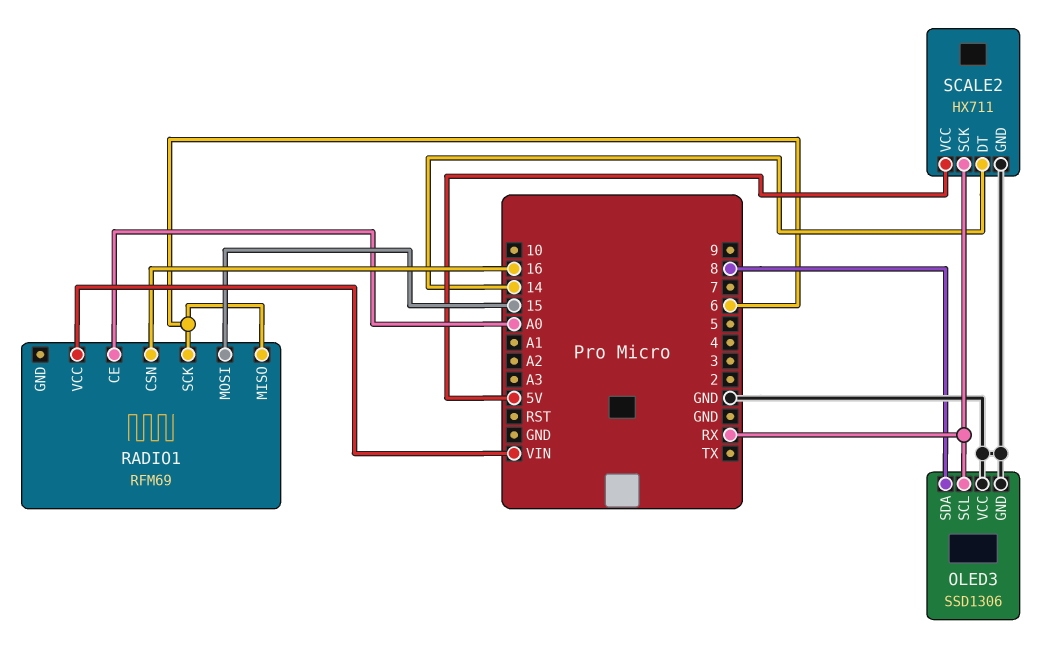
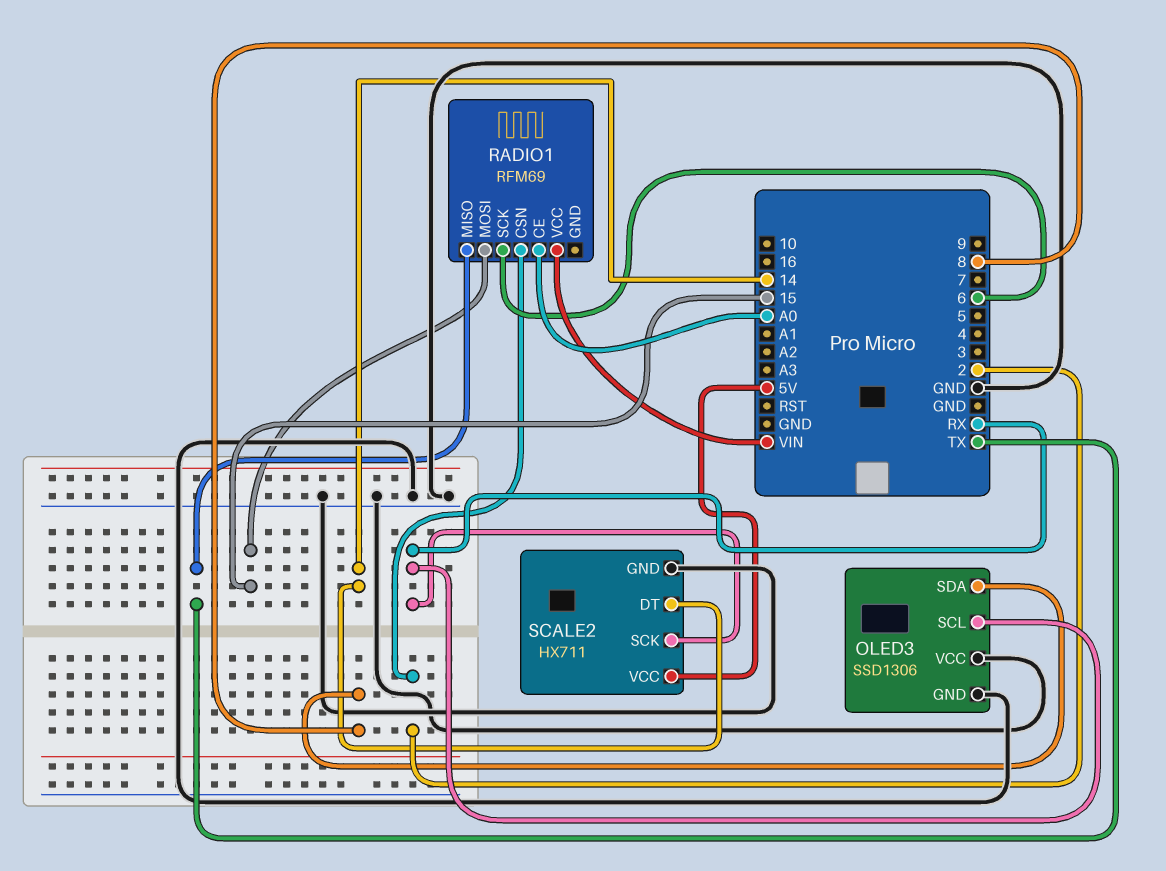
RADIO1 pin CSN: 16 -> 2
RADIO1 pin MISO: 6 -> TX

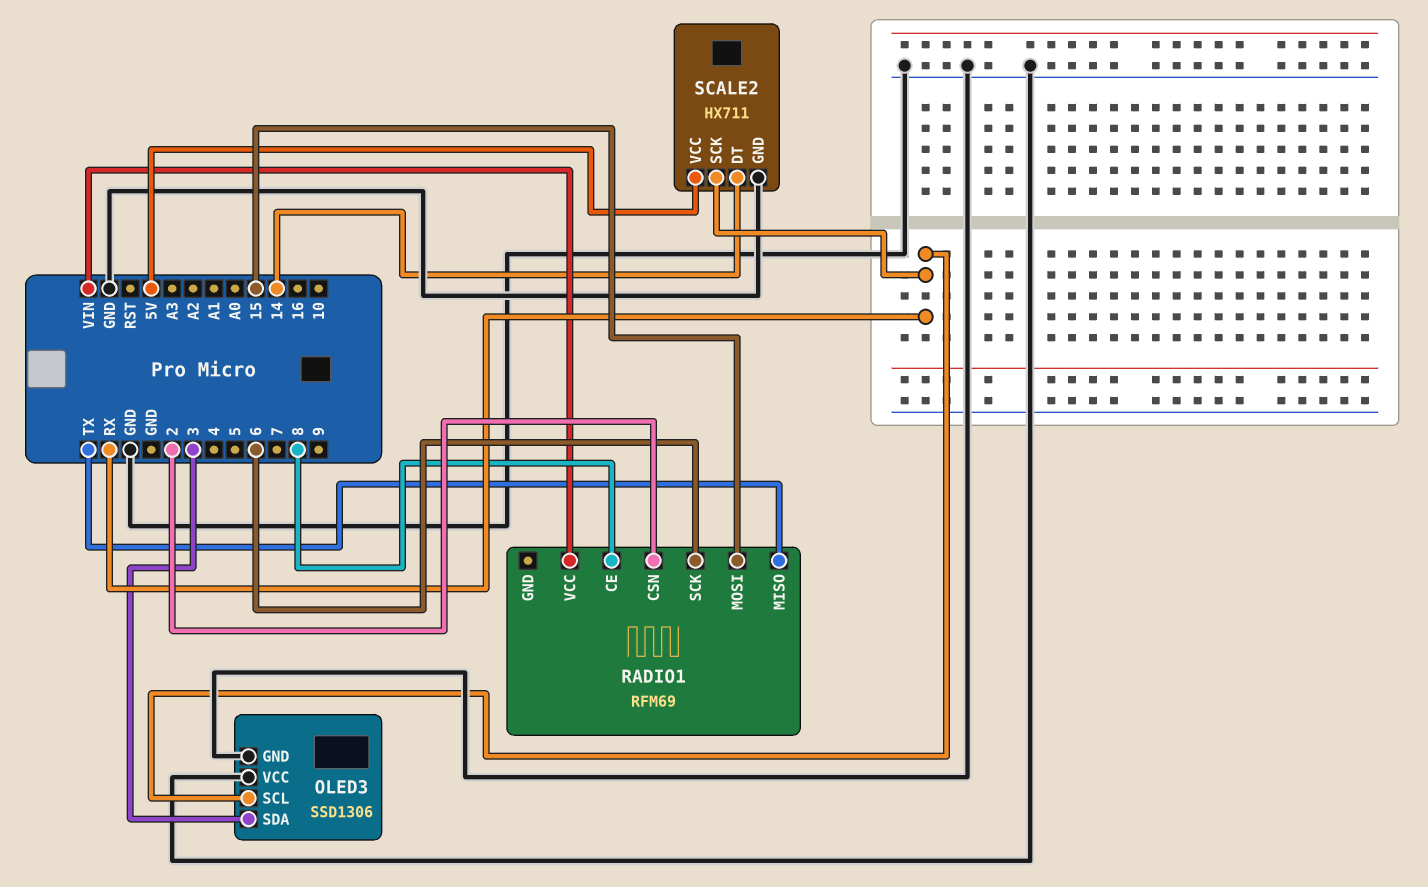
OLED3 pin SDA: 8 -> 3
RADIO1 pin CE: A0 -> 8

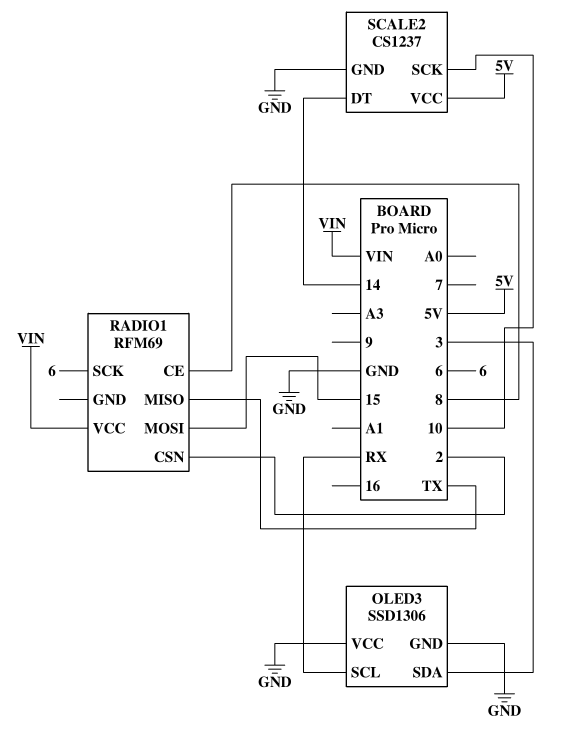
SCALE2: HX711 -> CS1237
SCALE2 pin SCK: RX -> 10

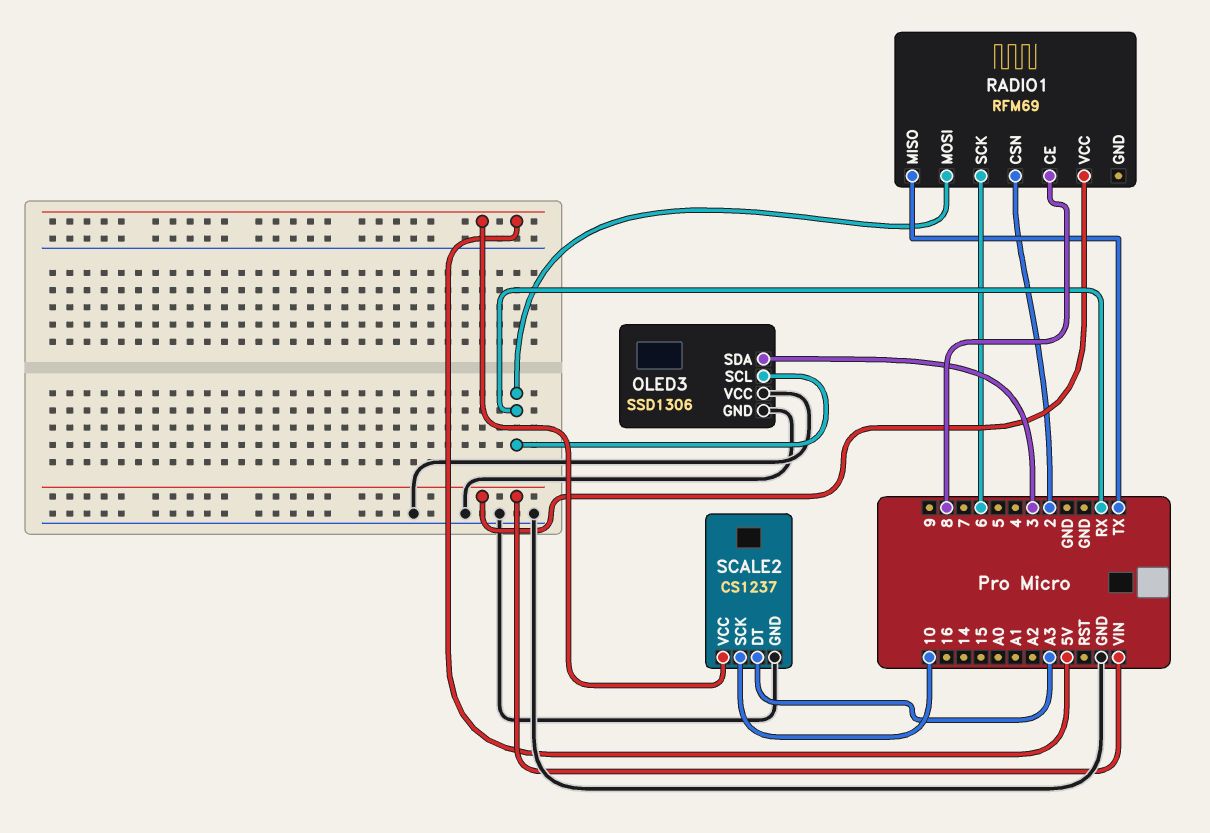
RADIO1 pin MOSI: 15 -> RX
SCALE2 pin DT: 14 -> A3

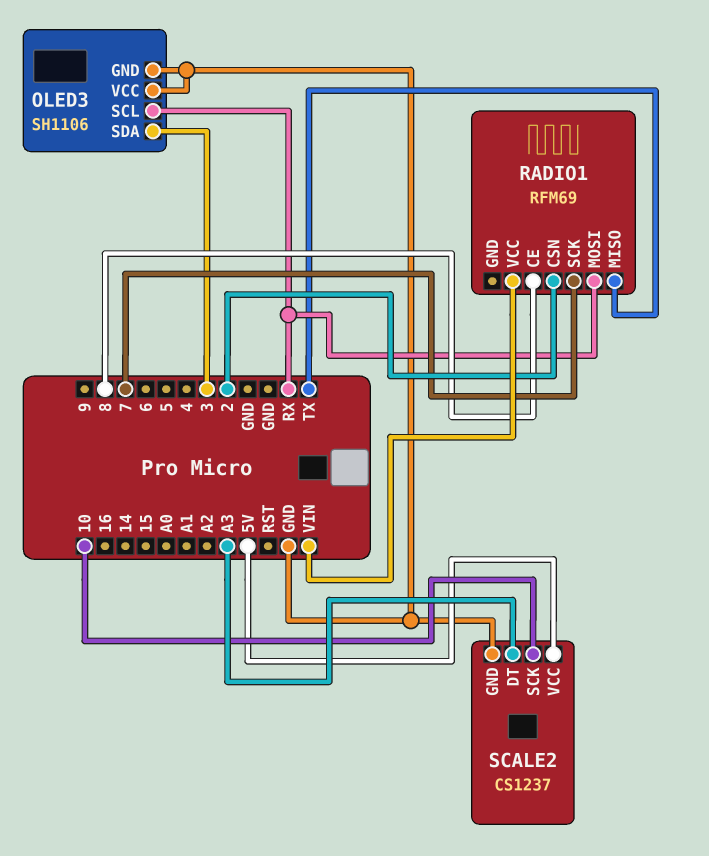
OLED3: SSD1306 -> SH1106
RADIO1 pin SCK: 6 -> 7

